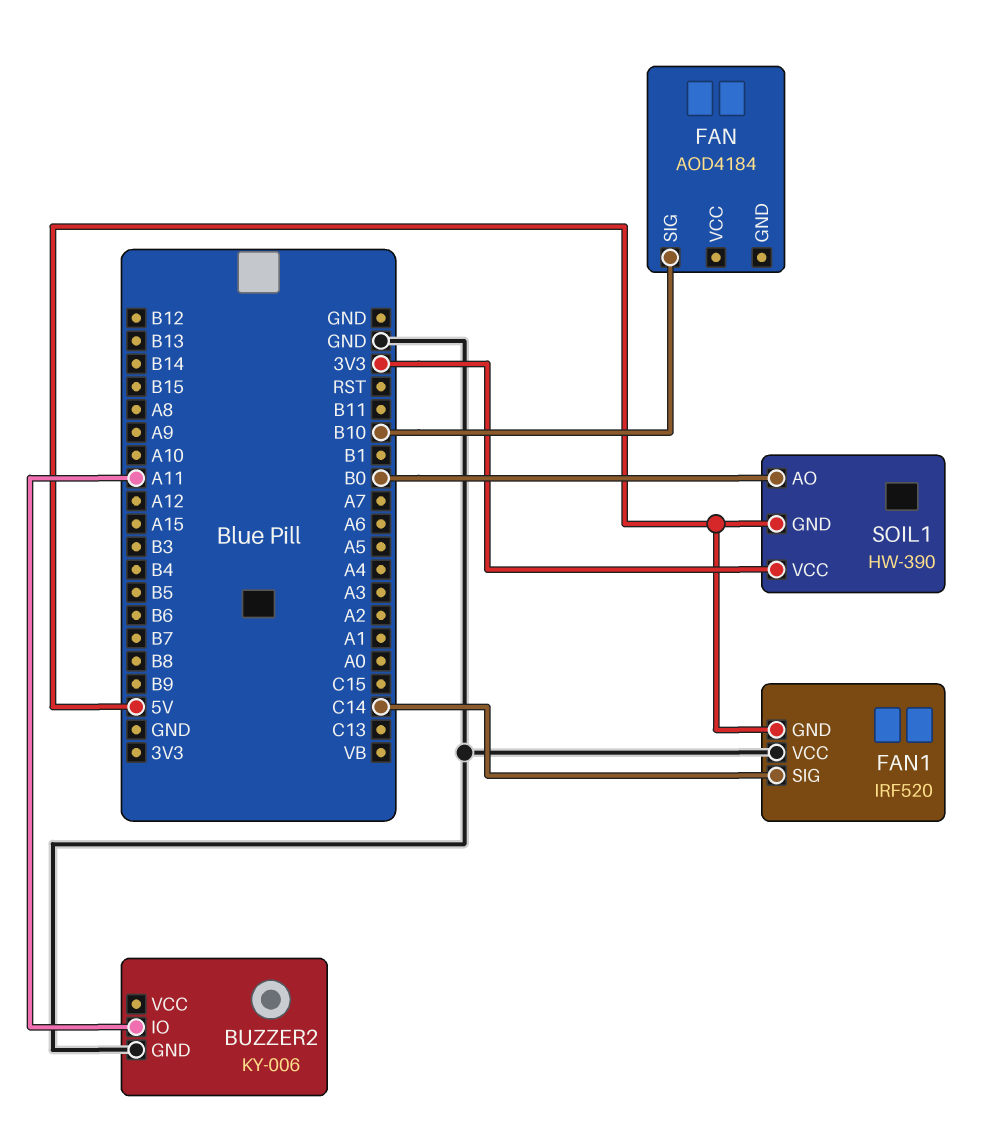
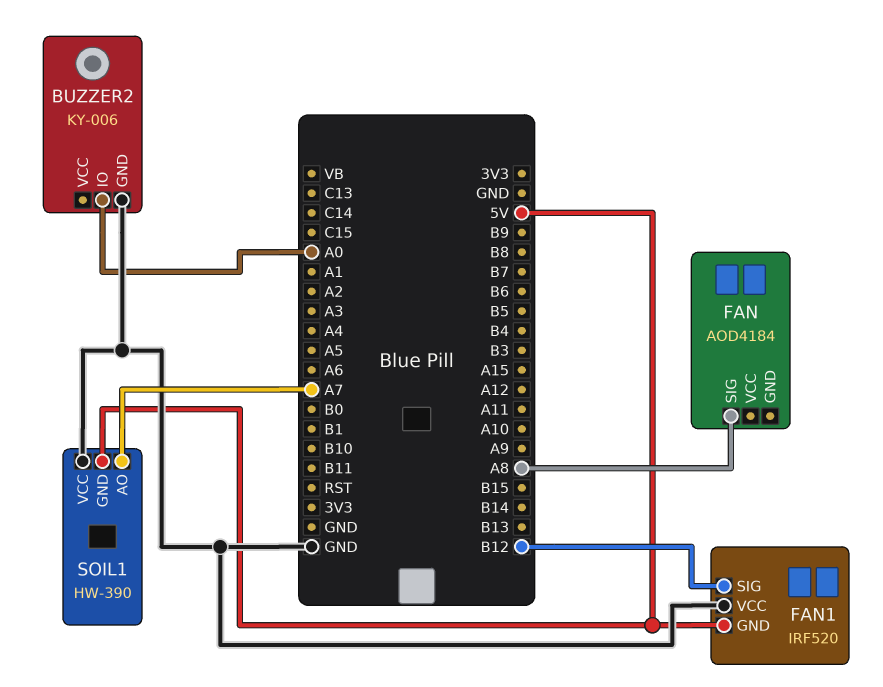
BUZZER2 pin IO: A11 -> A0
FAN pin SIG: B10 -> A8
FAN1 pin SIG: C14 -> B12
SOIL1 pin AO: B0 -> A7
SOIL1 pin VCC: 3V3 -> GND

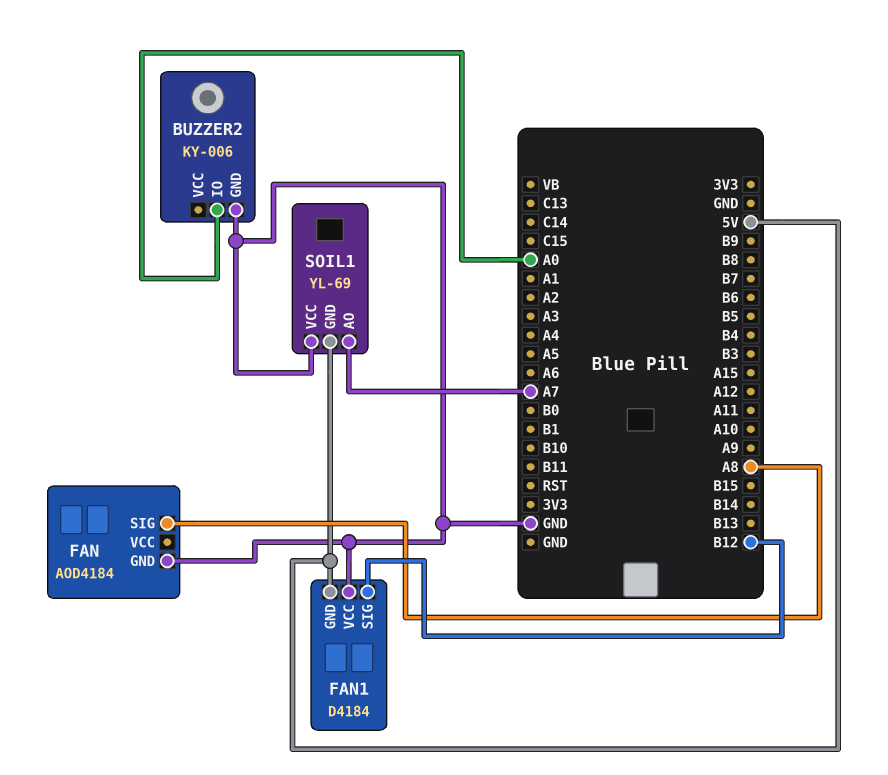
FAN pin GND: none -> GND
FAN1: IRF520 -> D4184
SOIL1: HW-390 -> YL-69

